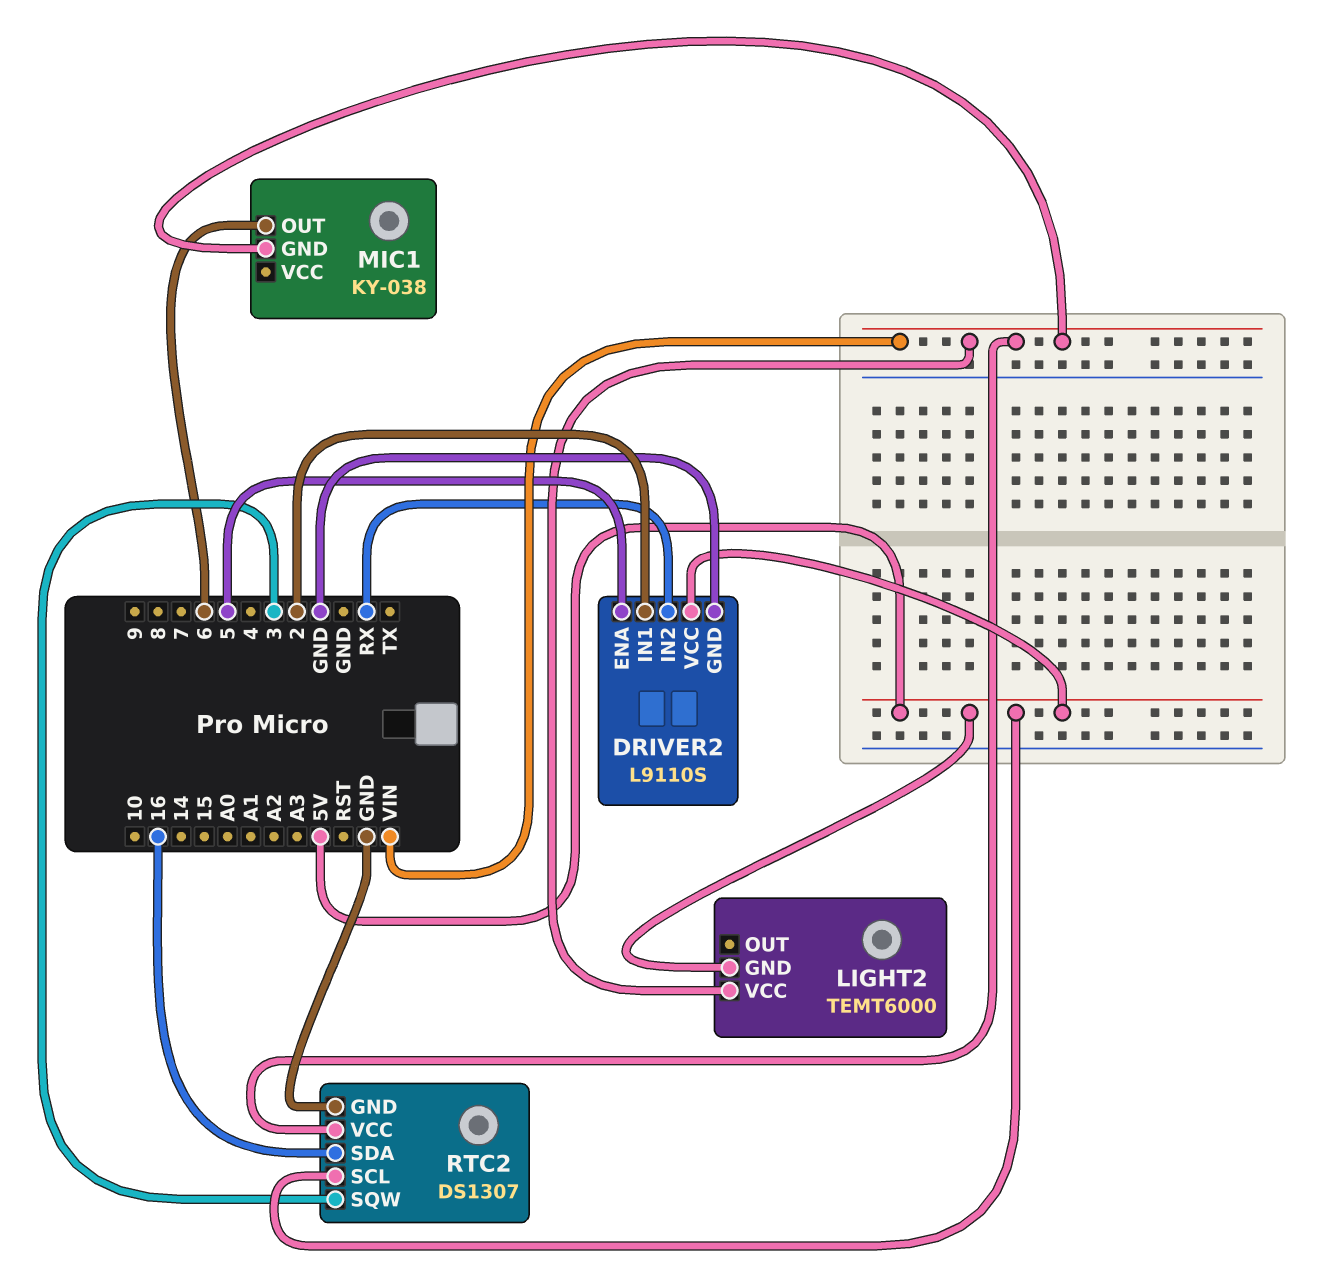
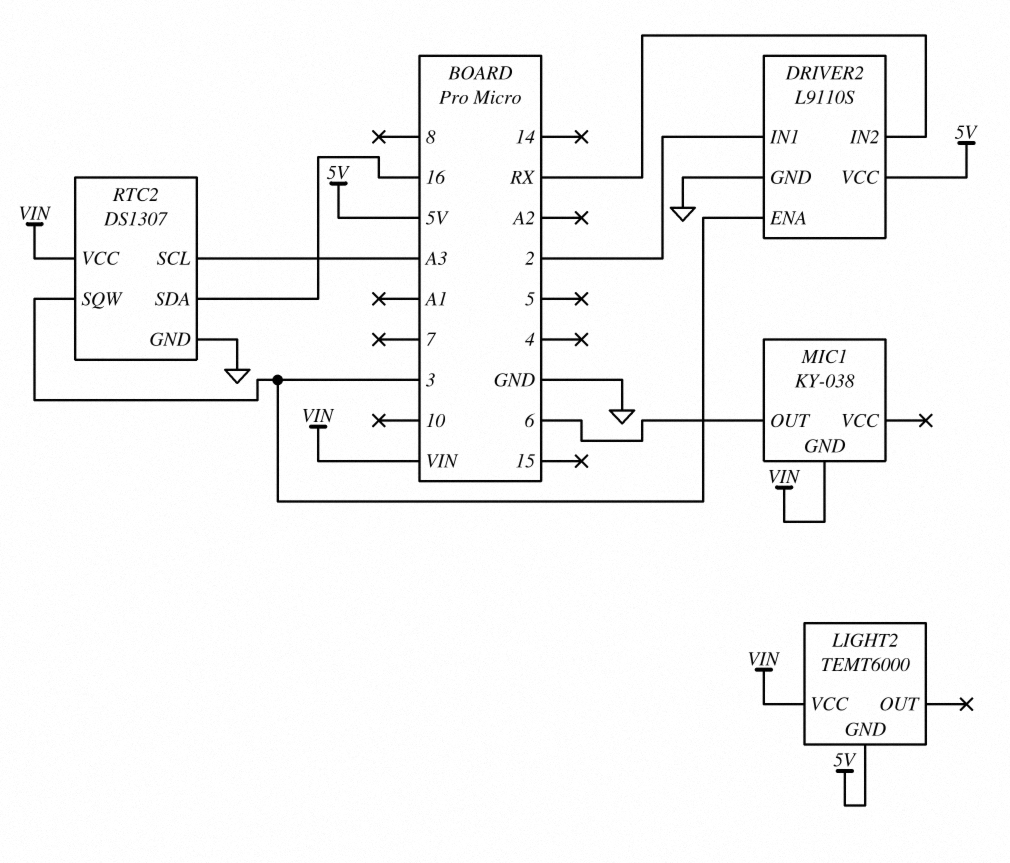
DRIVER2 pin ENA: 5 -> 3
RTC2 pin SCL: 5V -> A3

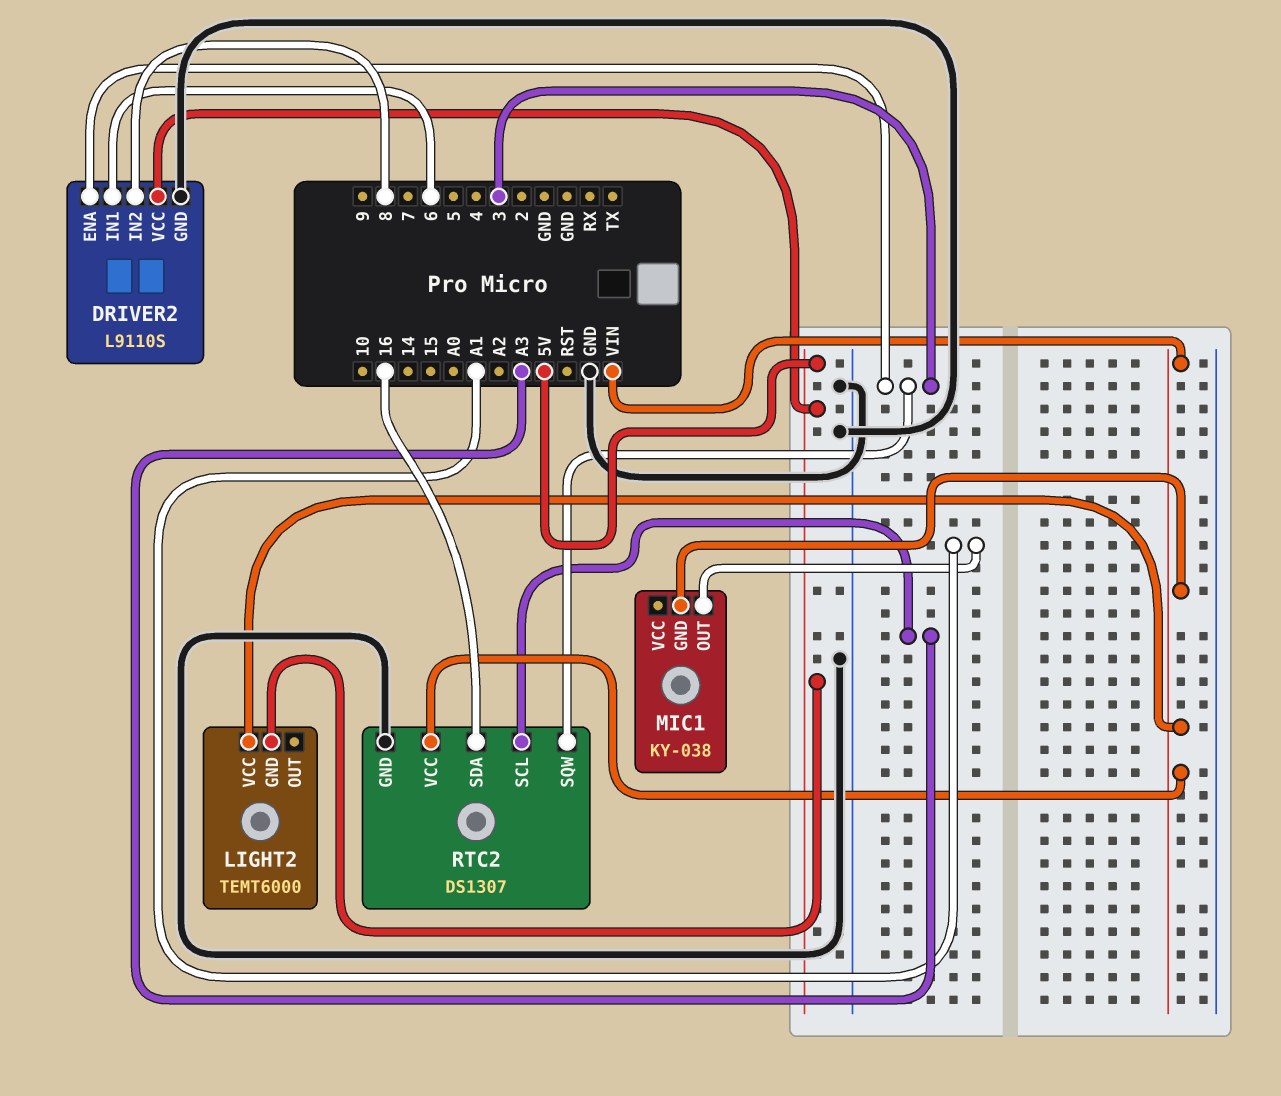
DRIVER2 pin IN1: 2 -> 6
DRIVER2 pin IN2: RX -> 8
MIC1 pin OUT: 6 -> A1

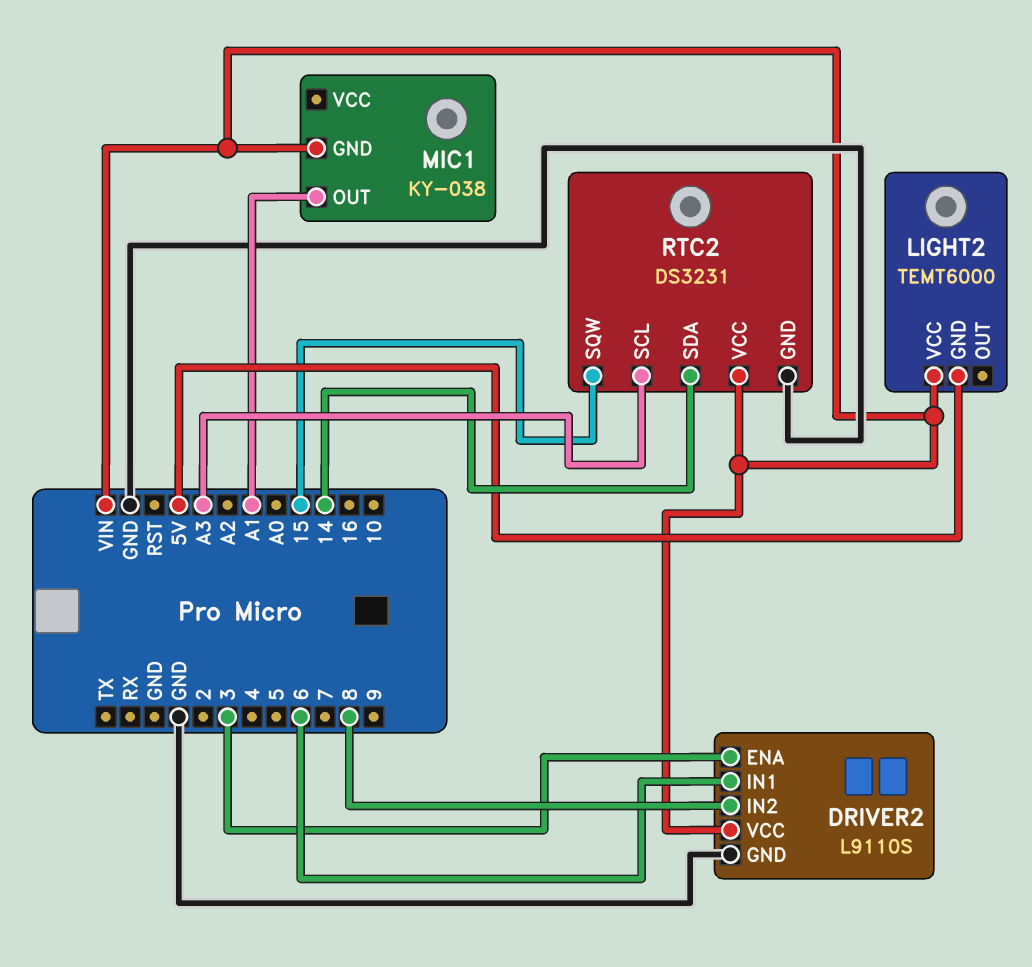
DRIVER2 pin VCC: 5V -> VIN
RTC2: DS1307 -> DS3231
RTC2 pin SDA: 16 -> 14
RTC2 pin SQW: 3 -> 15

